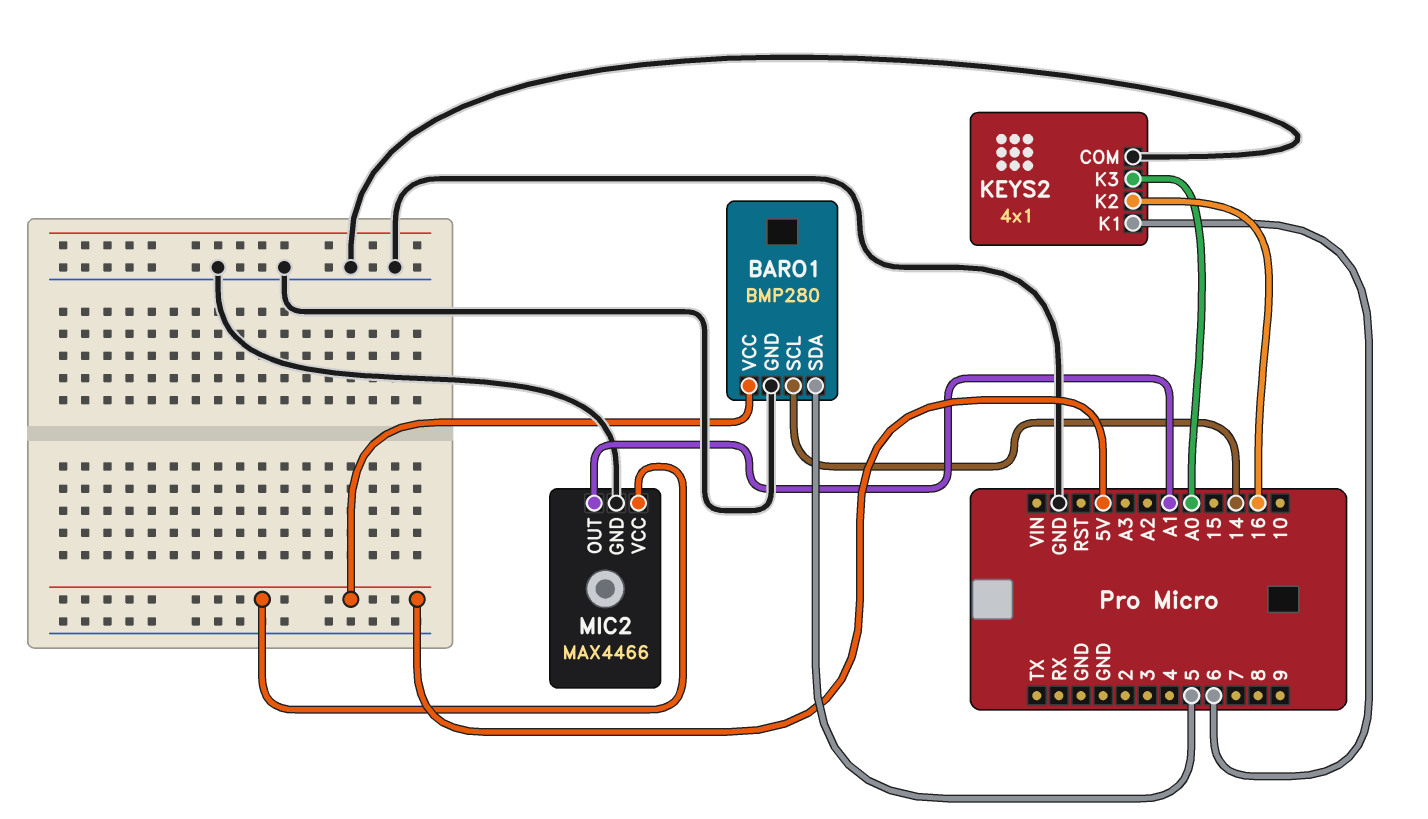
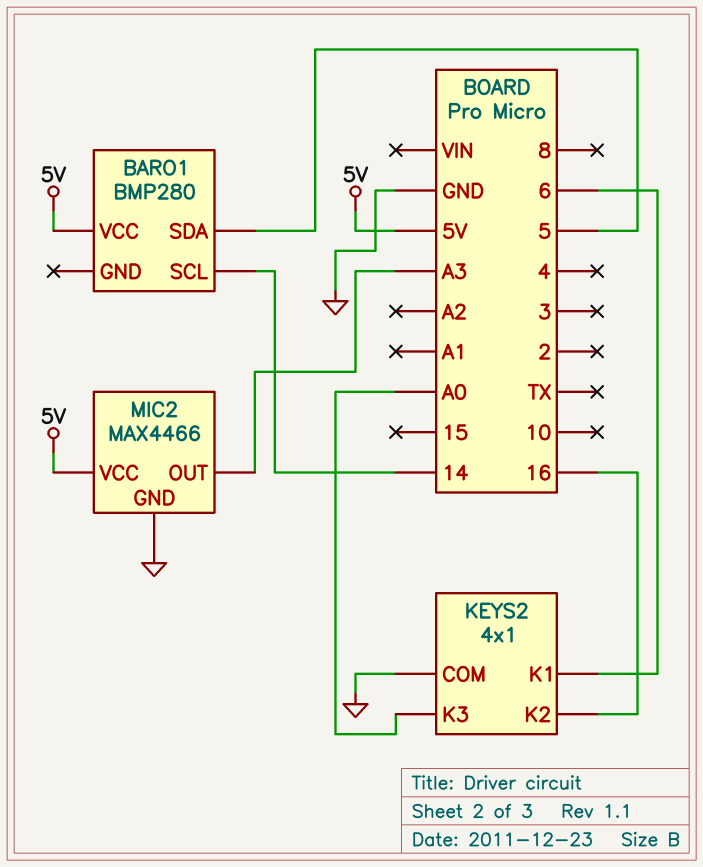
BARO1 pin GND: GND -> none
MIC2 pin OUT: A1 -> A3

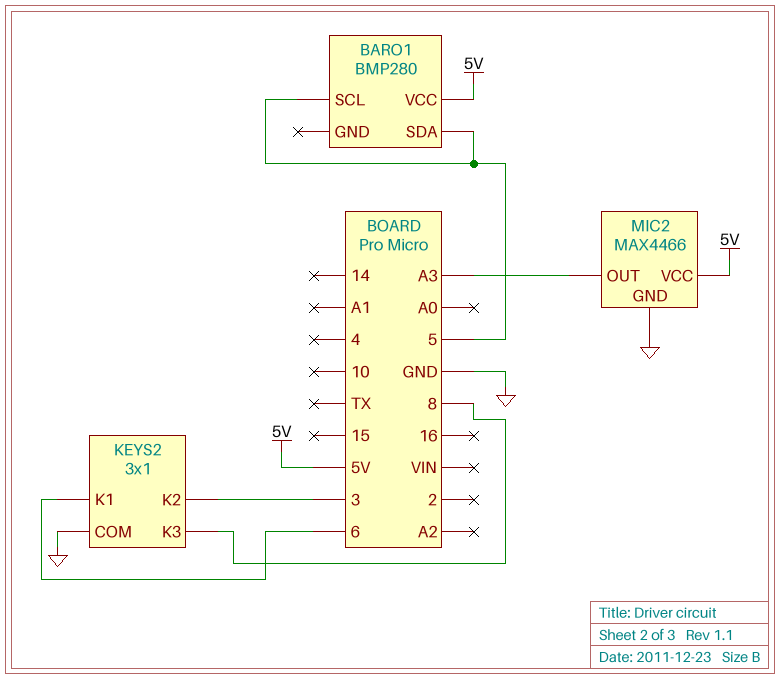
BARO1 pin SCL: 14 -> 5
KEYS2: 4x1 -> 3x1
KEYS2 pin K2: 16 -> 3
KEYS2 pin K3: A0 -> 8

